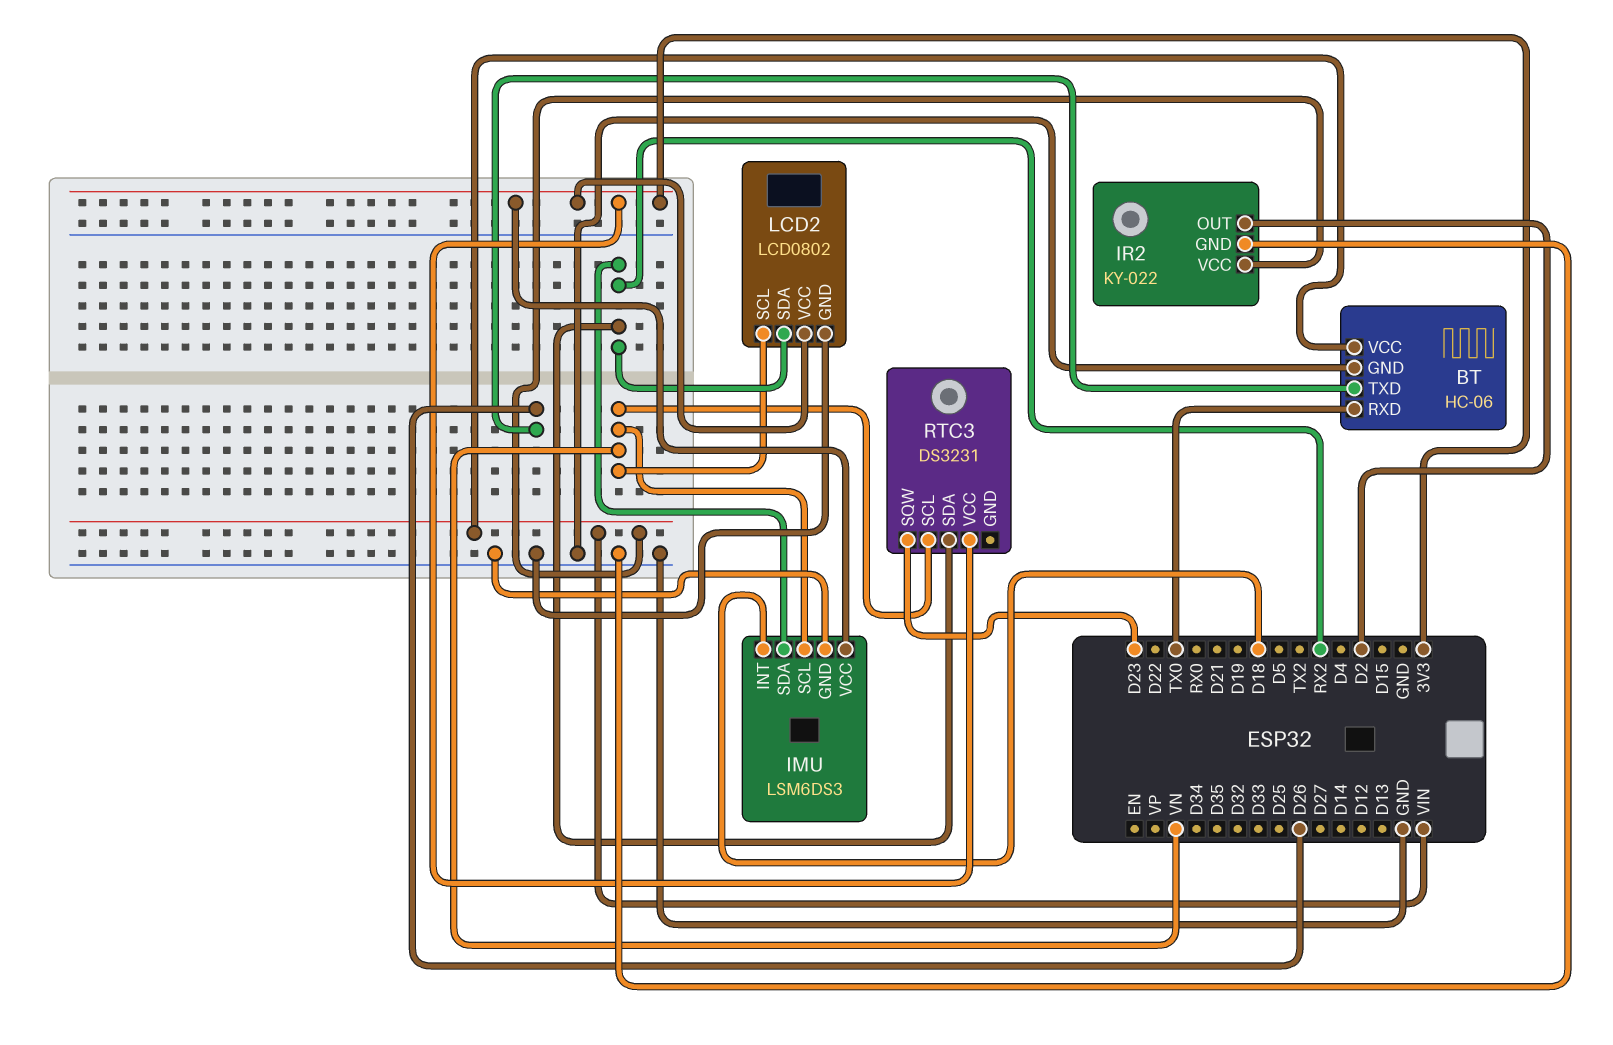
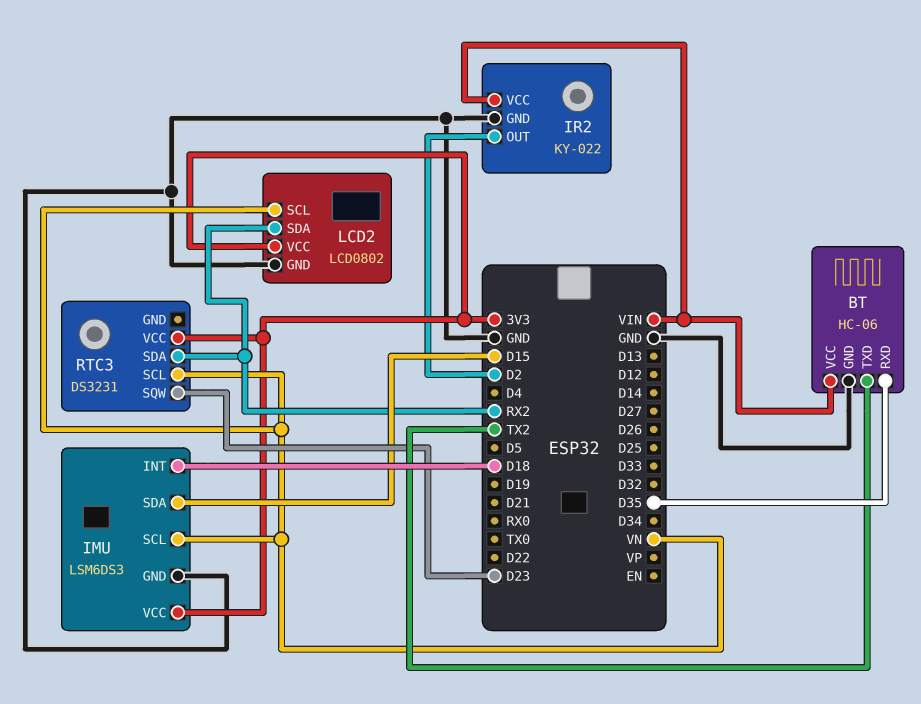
BT pin RXD: TX0 -> D35
BT pin TXD: D26 -> TX2
IMU pin SDA: RX2 -> D15

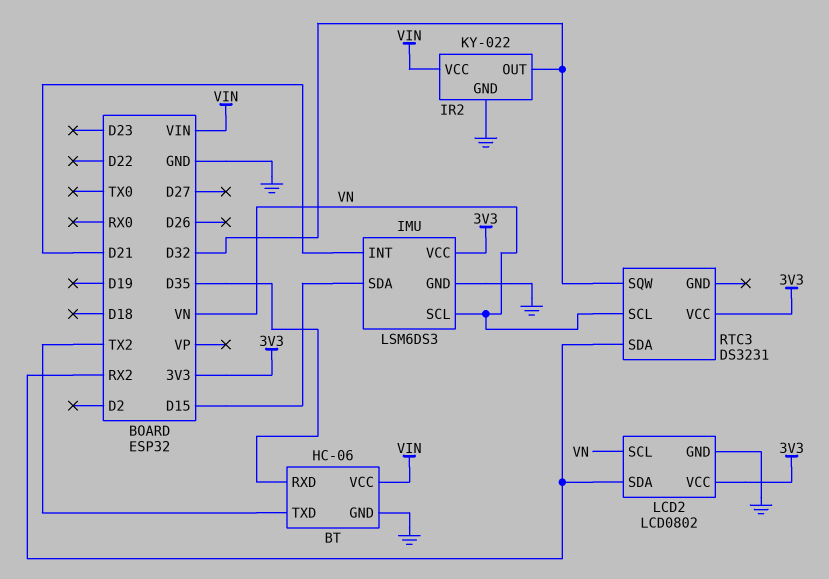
IMU pin INT: D18 -> D21
IR2 pin OUT: D2 -> D32
RTC3 pin SQW: D23 -> D32

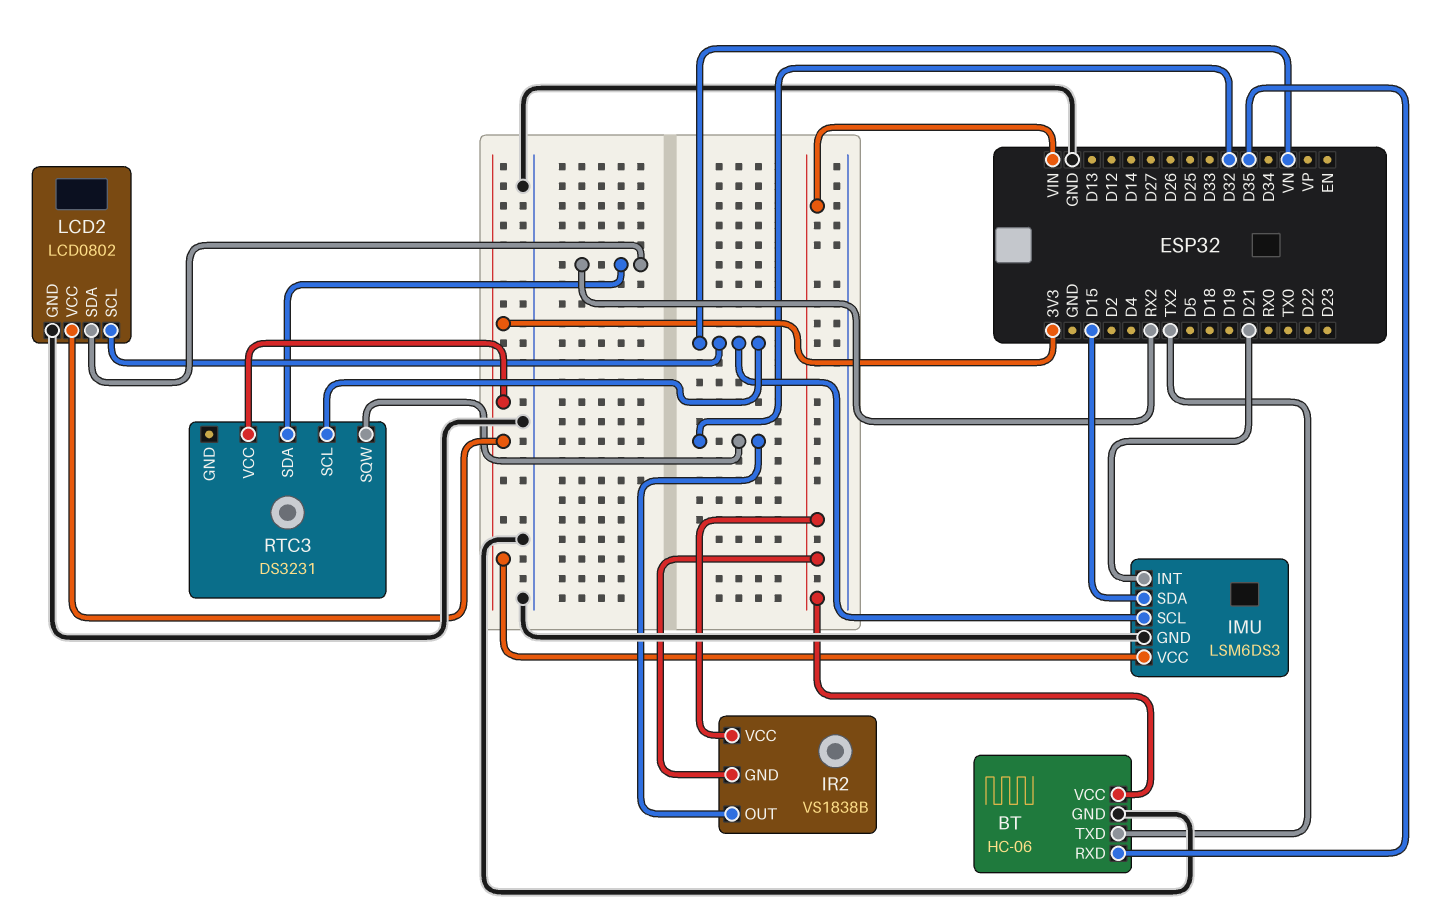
IR2: KY-022 -> VS1838B
IR2 pin GND: GND -> VIN

